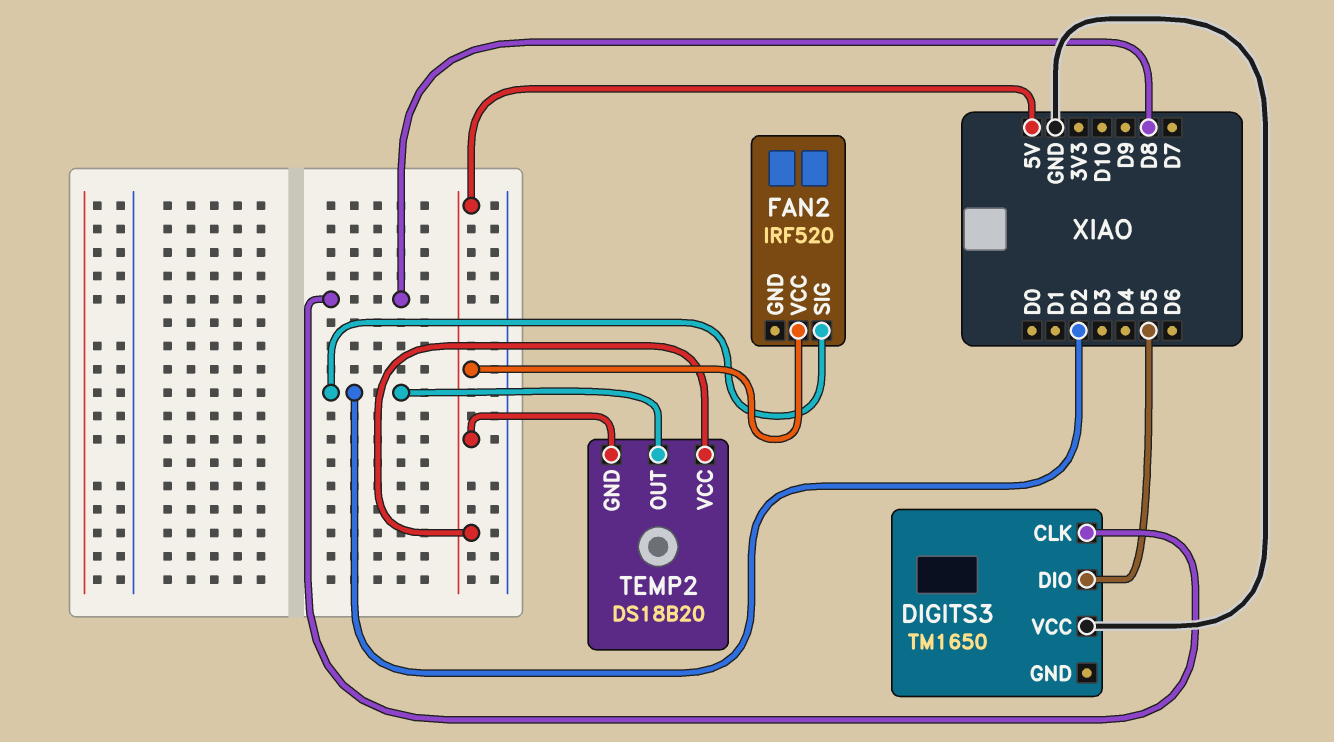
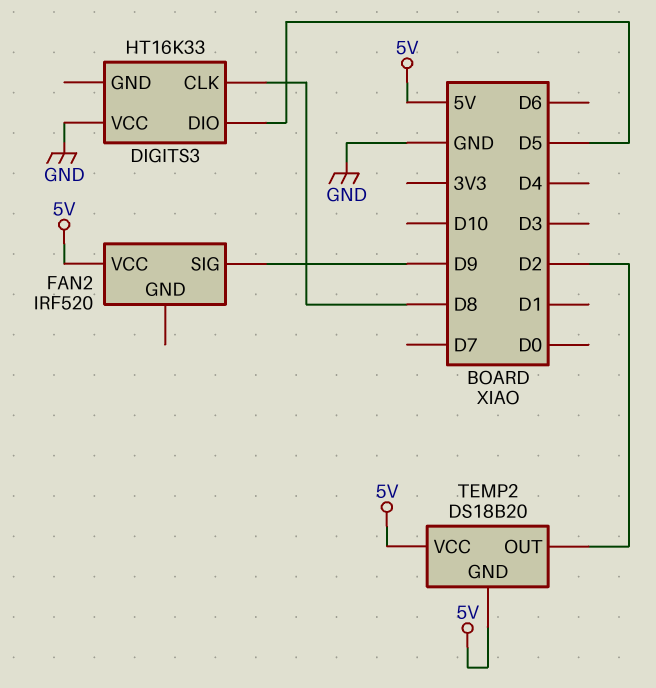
DIGITS3: TM1650 -> HT16K33
FAN2 pin SIG: D2 -> D9

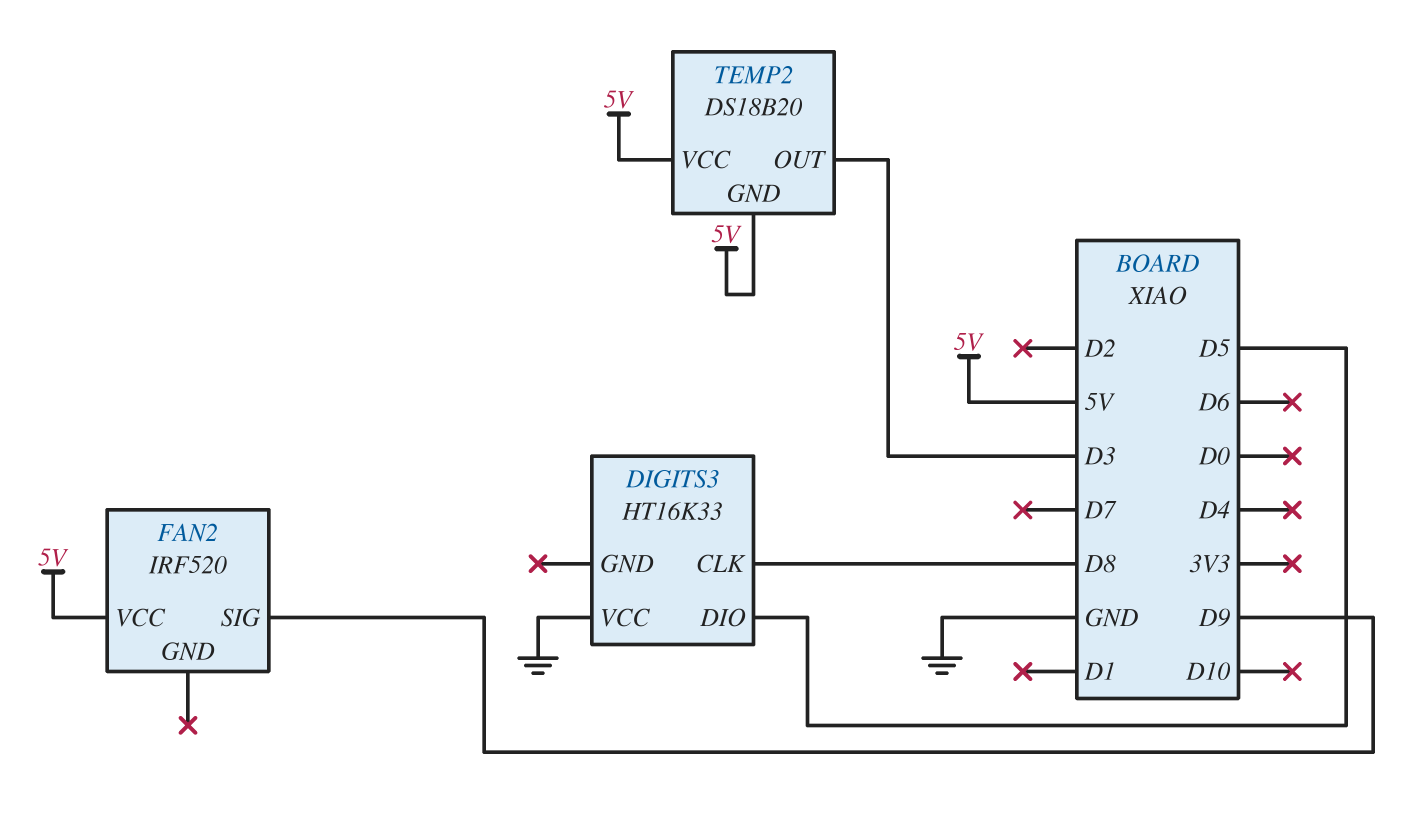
TEMP2 pin OUT: D2 -> D3

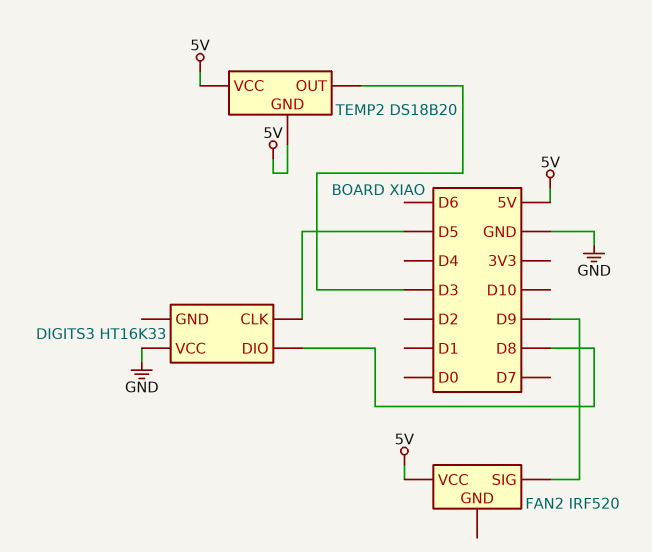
DIGITS3 pin CLK: D8 -> D5
DIGITS3 pin DIO: D5 -> D8

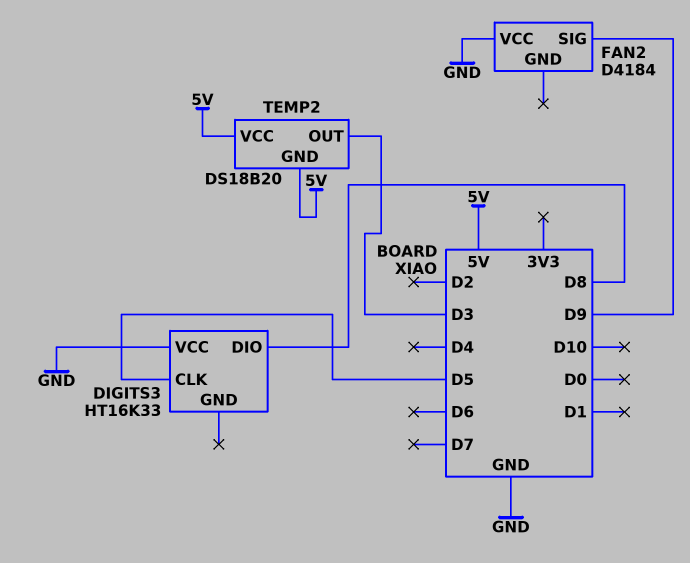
FAN2: IRF520 -> D4184
FAN2 pin VCC: 5V -> GND

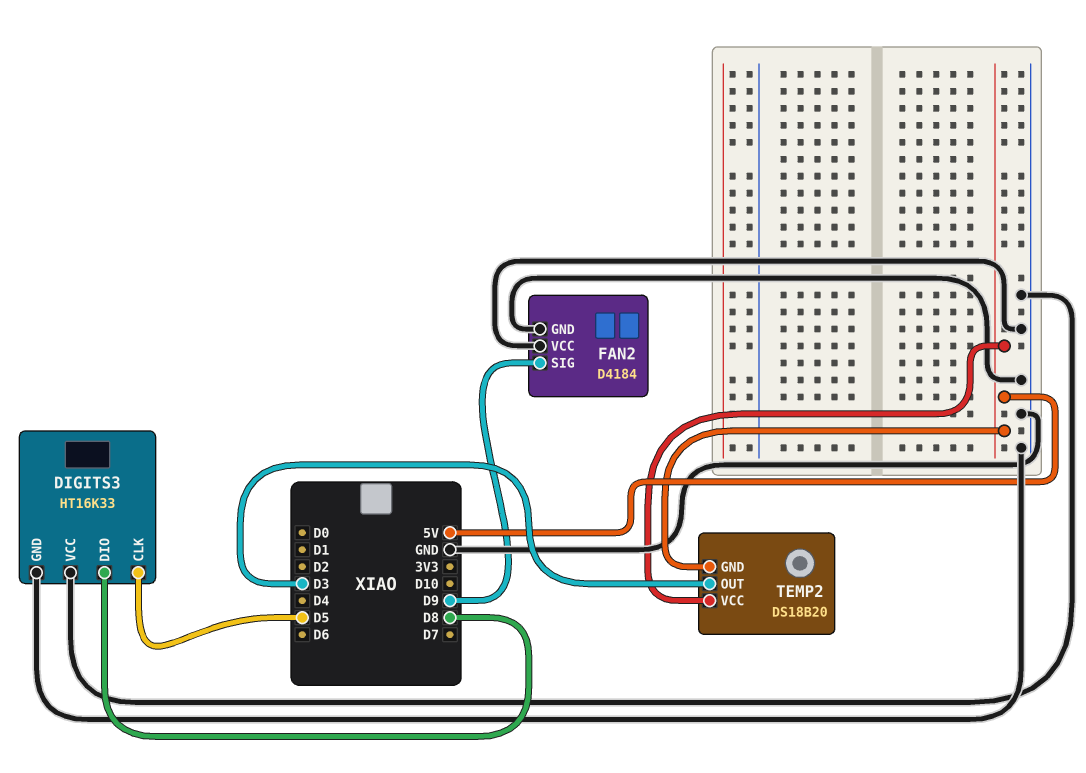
DIGITS3 pin GND: none -> GND
FAN2 pin GND: none -> GND

